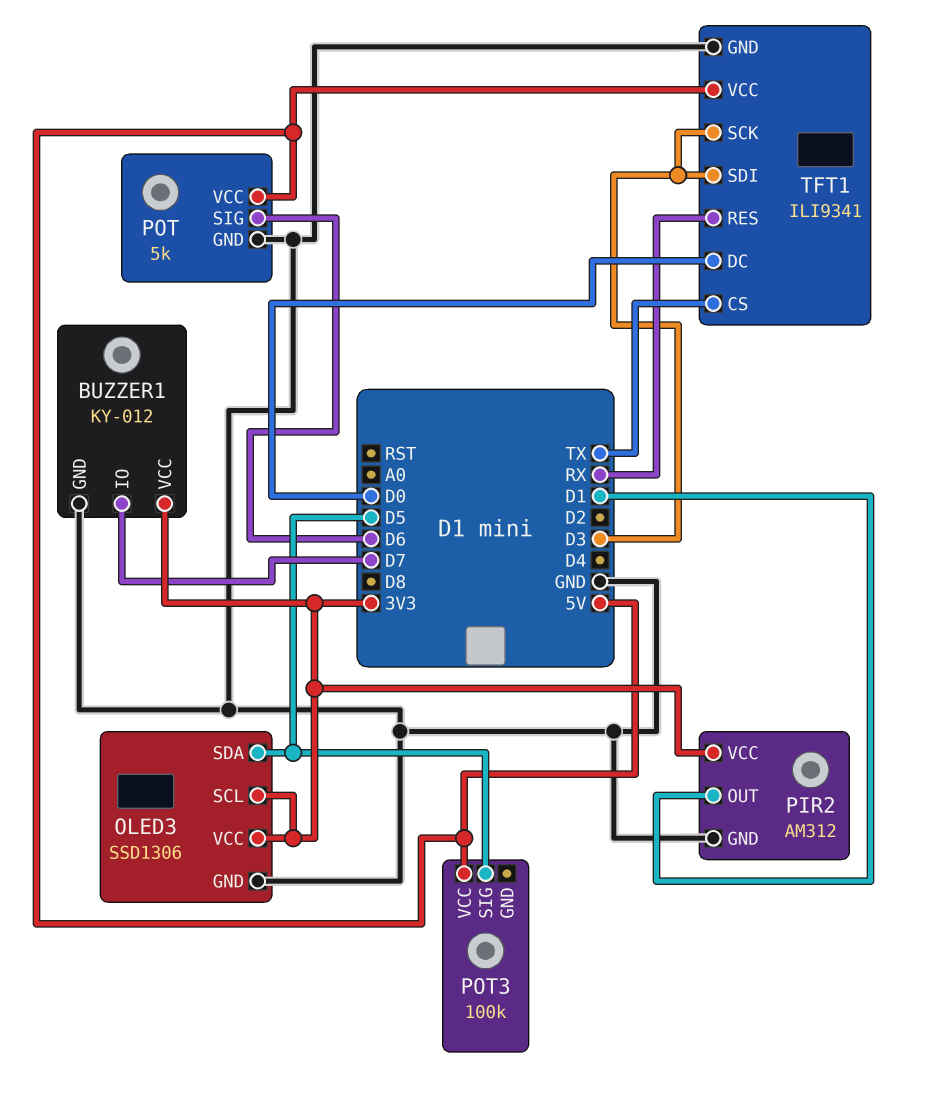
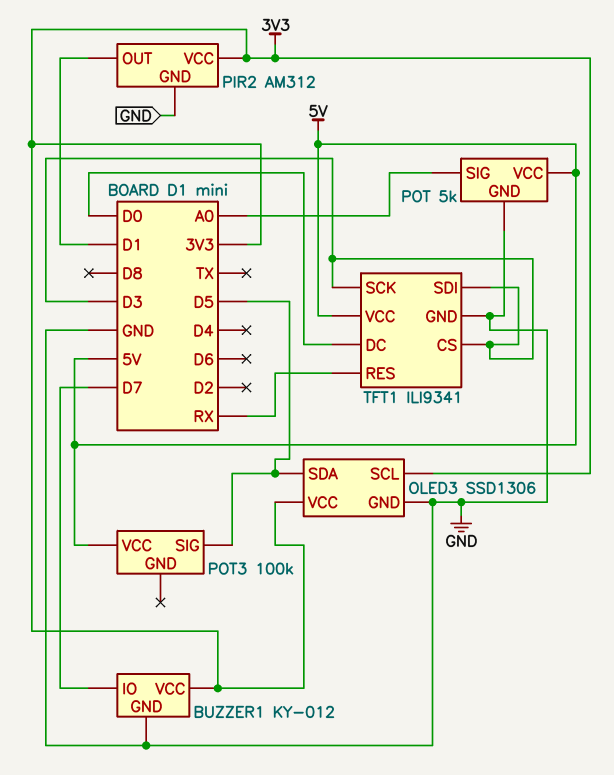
POT pin SIG: D6 -> A0
TFT1 pin CS: TX -> D3

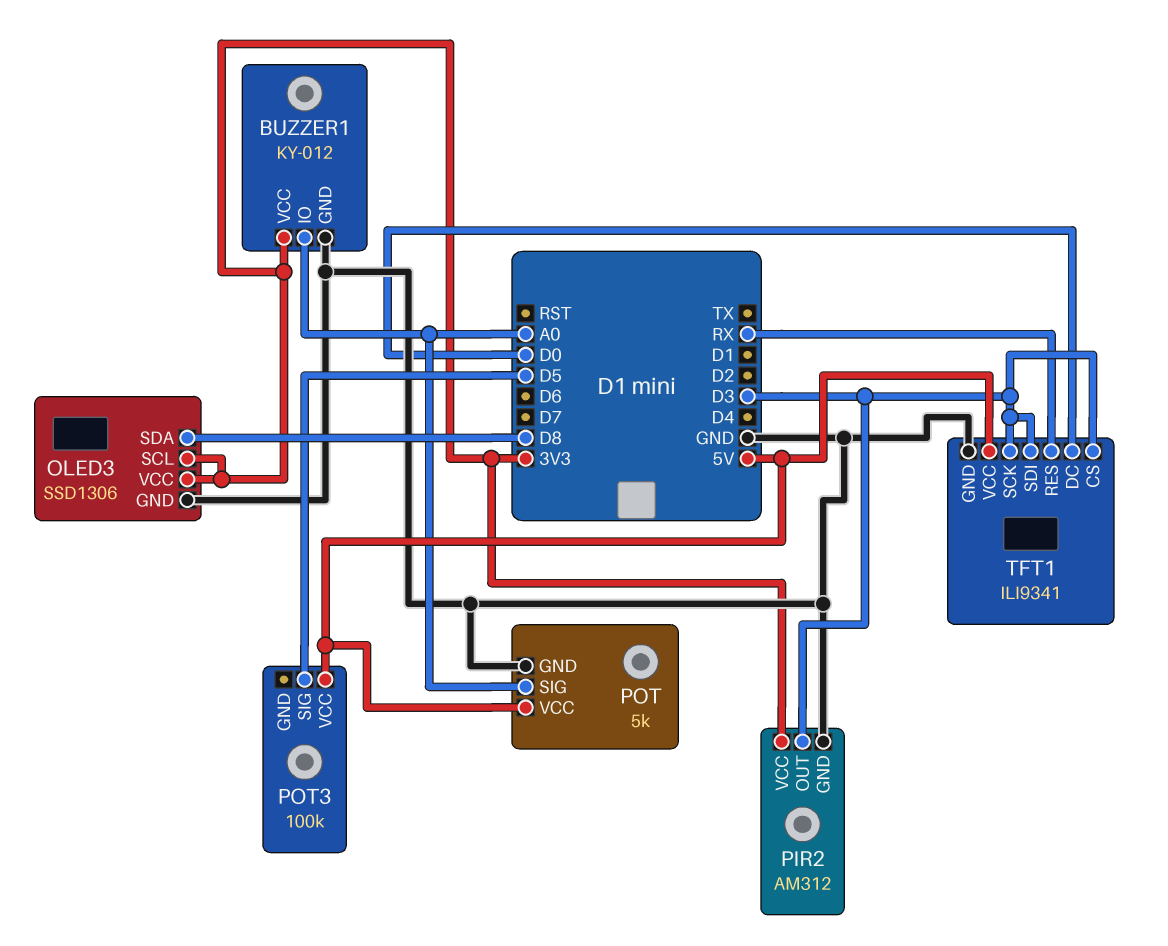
BUZZER1 pin IO: D7 -> A0
OLED3 pin SDA: D5 -> D8
PIR2 pin OUT: D1 -> D3

